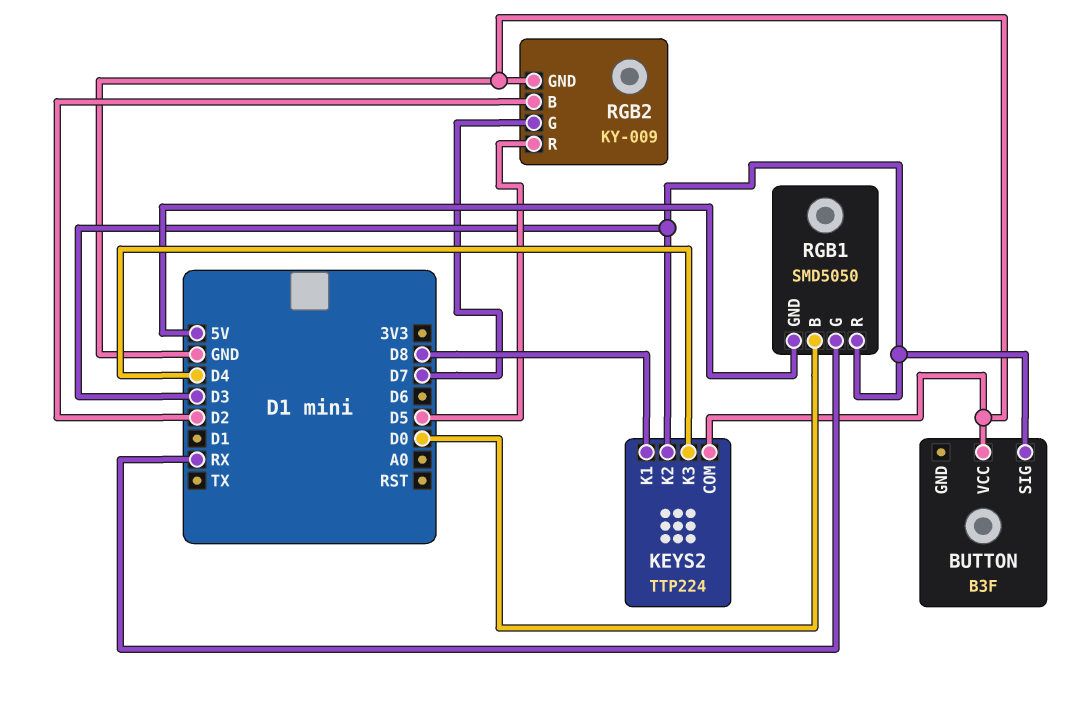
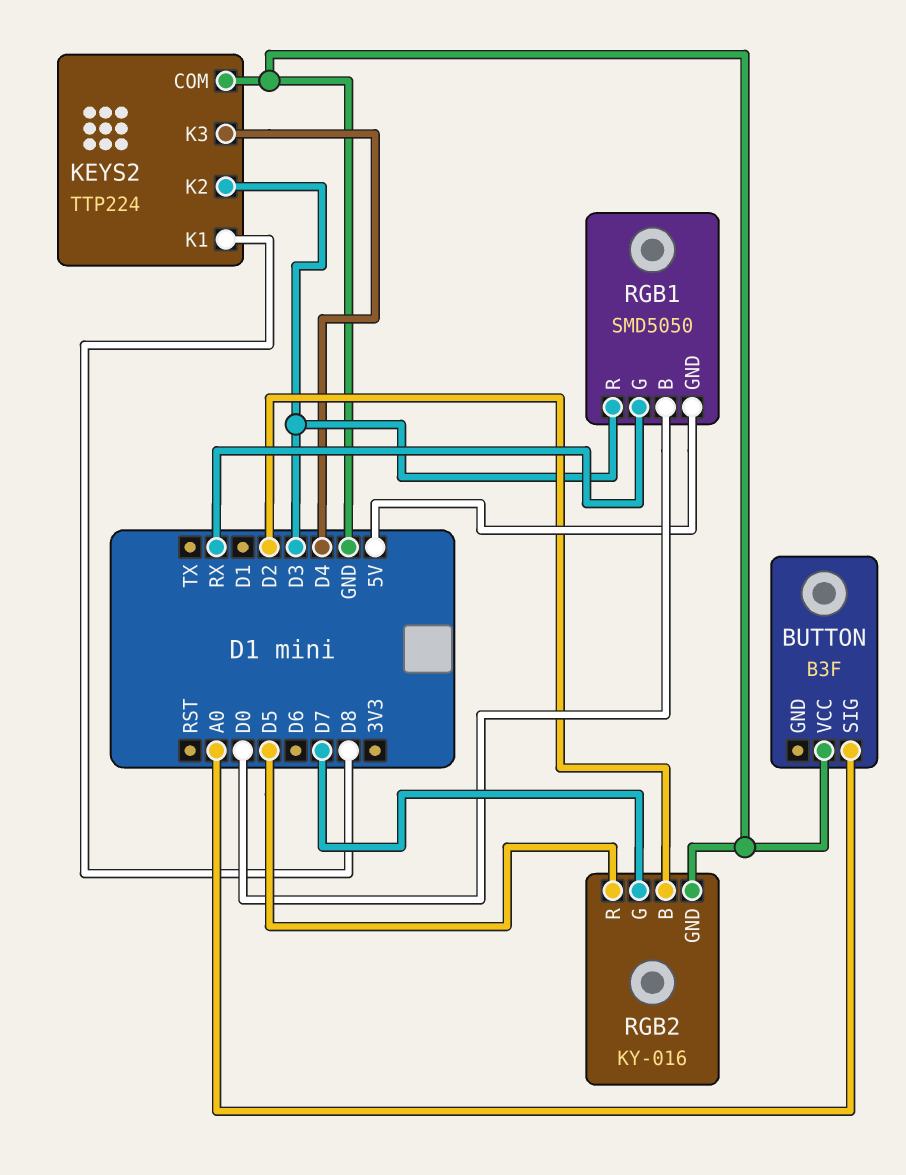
BUTTON pin SIG: D3 -> A0
RGB2: KY-009 -> KY-016

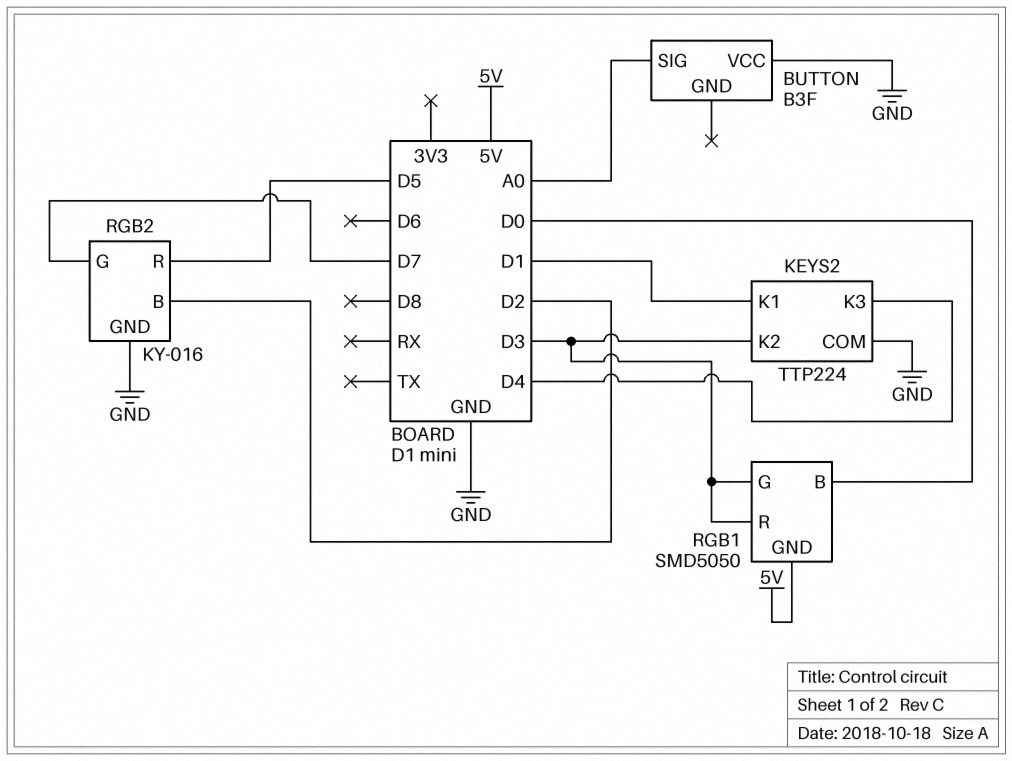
KEYS2 pin K1: D8 -> D1
RGB1 pin G: RX -> D3

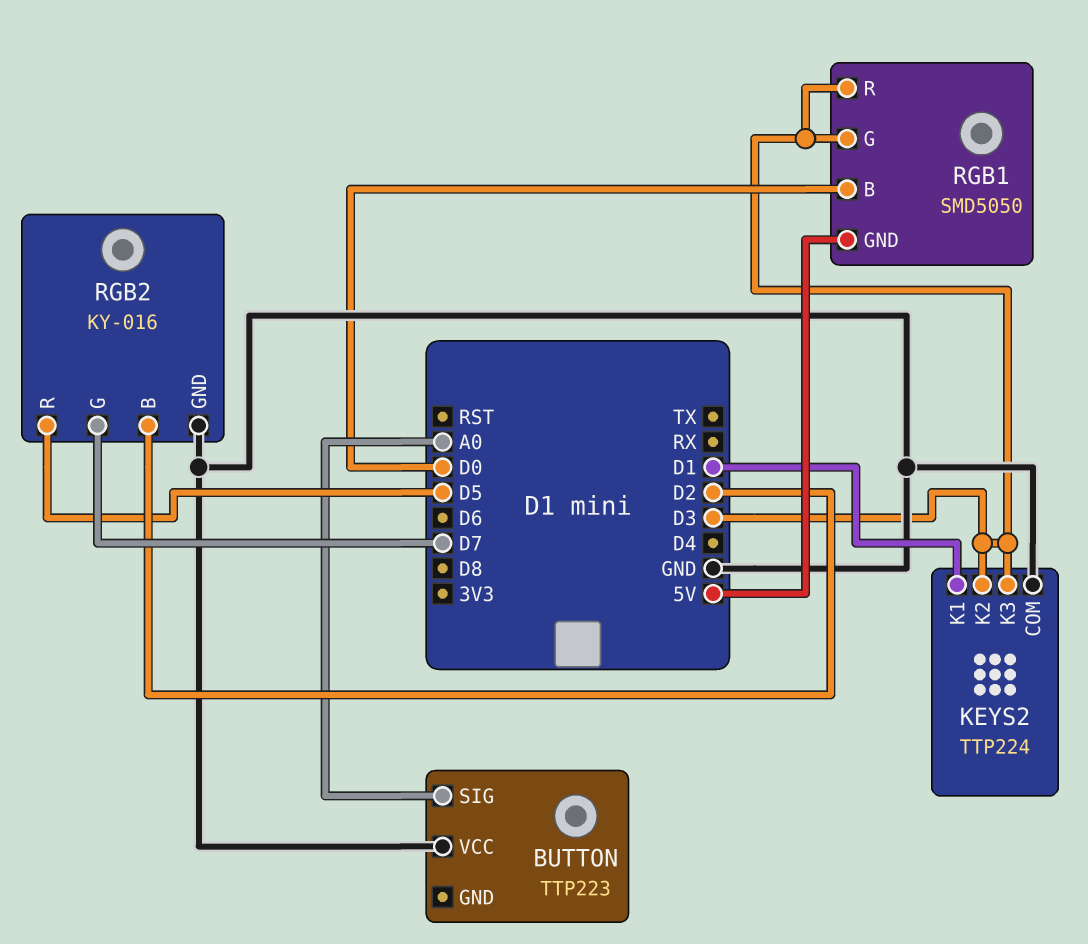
BUTTON: B3F -> TTP223
KEYS2 pin K3: D4 -> D3

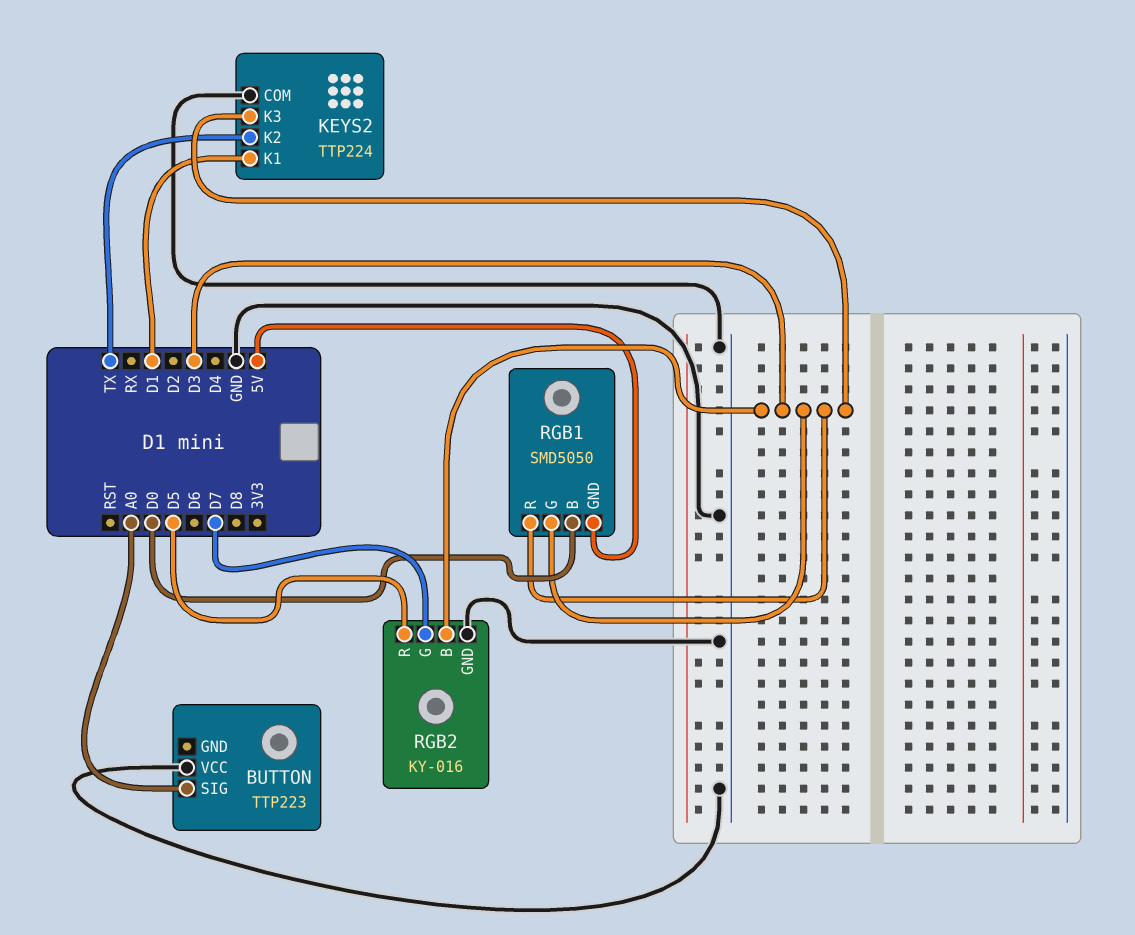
KEYS2 pin K2: D3 -> TX
RGB2 pin B: D2 -> D3

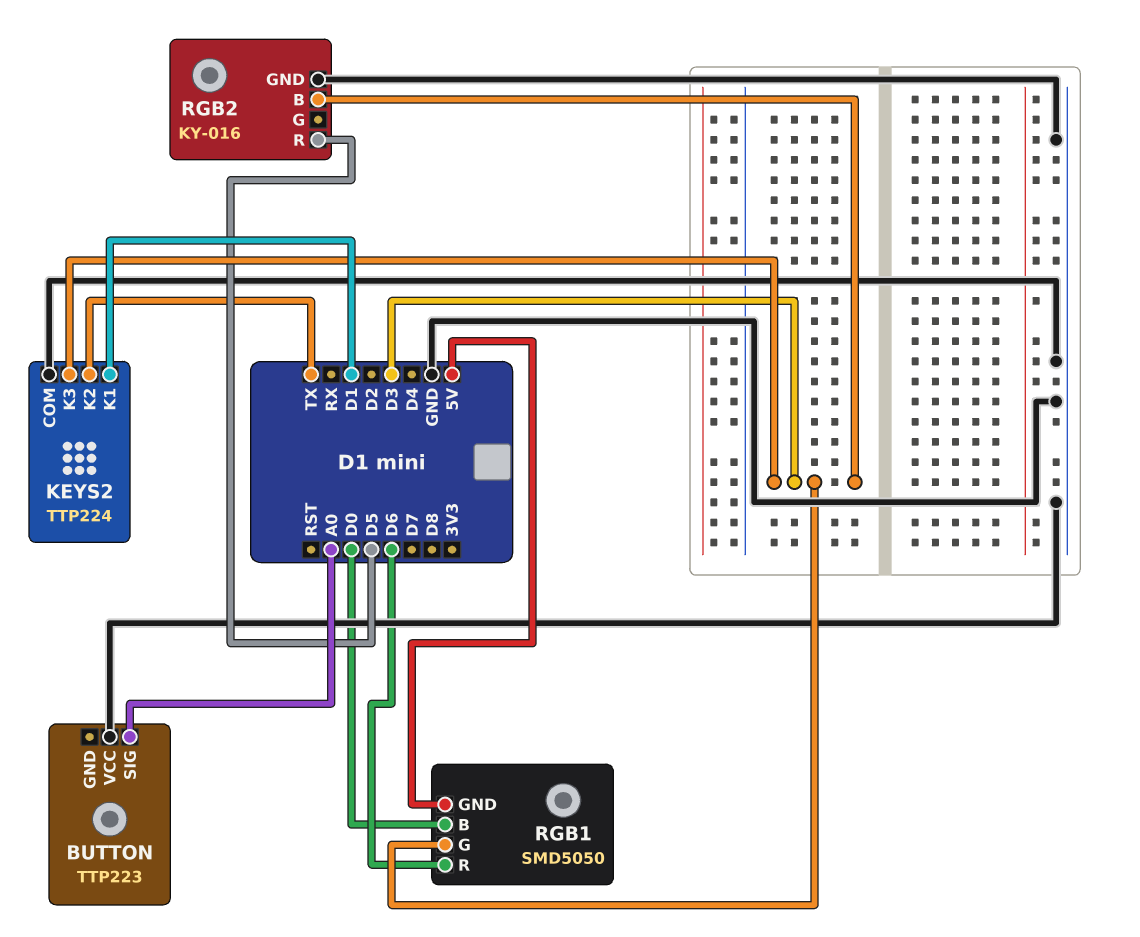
RGB1 pin R: D3 -> D6
RGB2 pin G: D7 -> none

